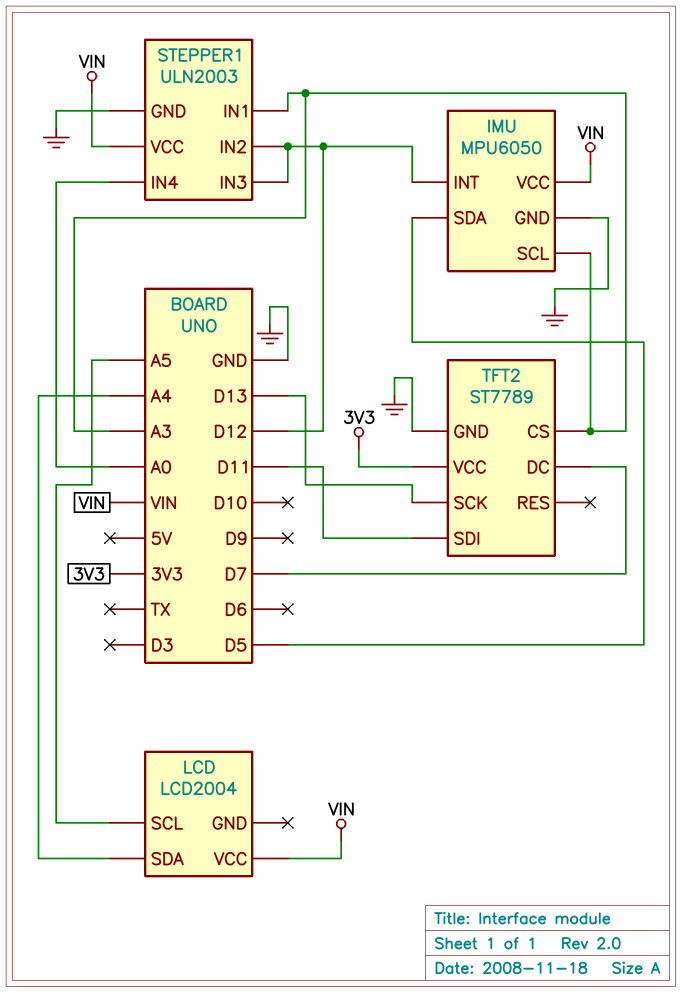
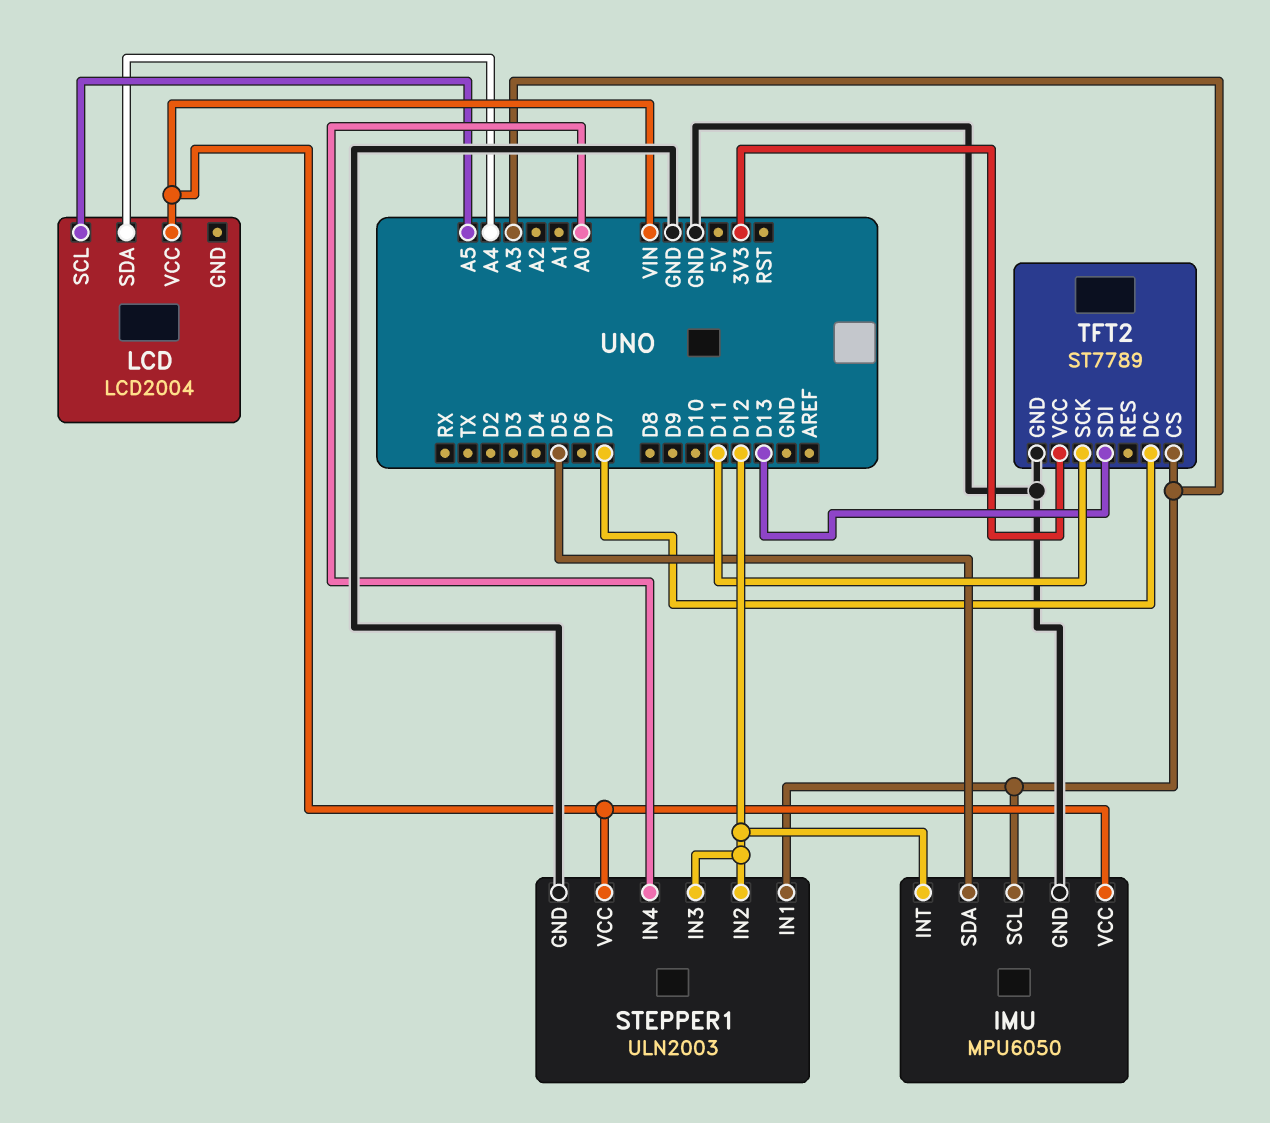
TFT2 pin SCK: D13 -> D11
TFT2 pin SDI: D11 -> D13

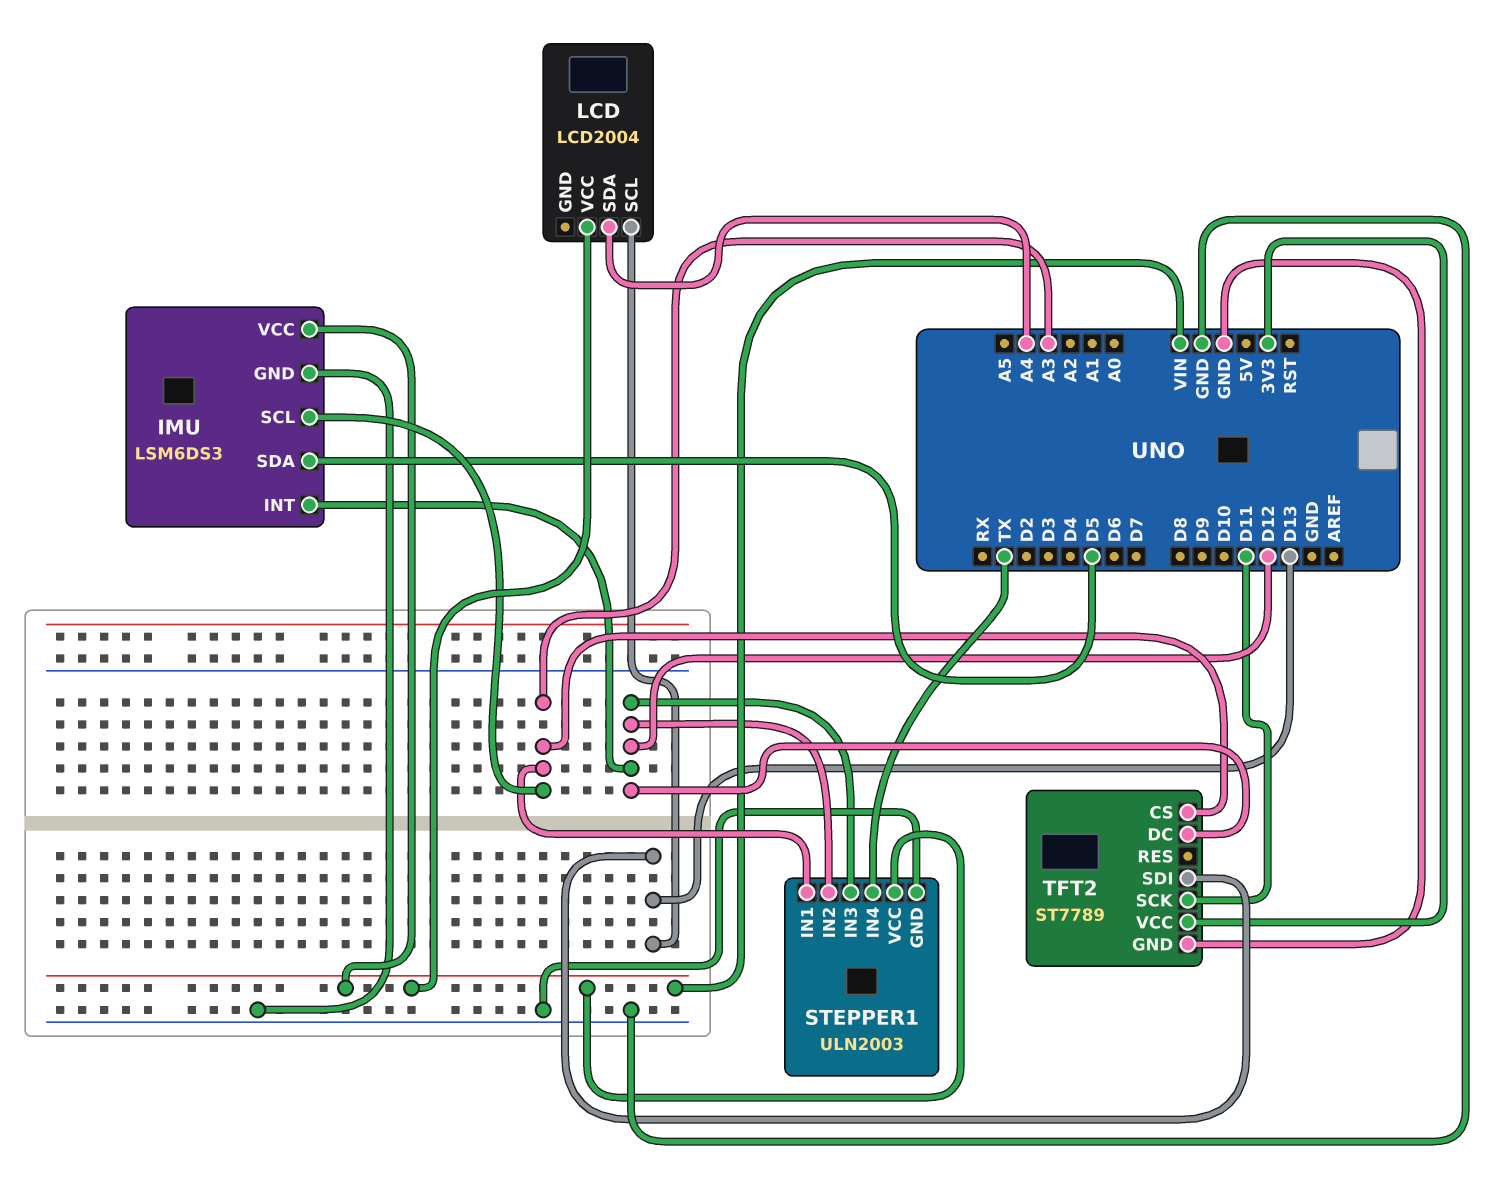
IMU: MPU6050 -> LSM6DS3
LCD pin SCL: A5 -> D13
STEPPER1 pin IN4: A0 -> TX
TFT2 pin DC: D7 -> D12

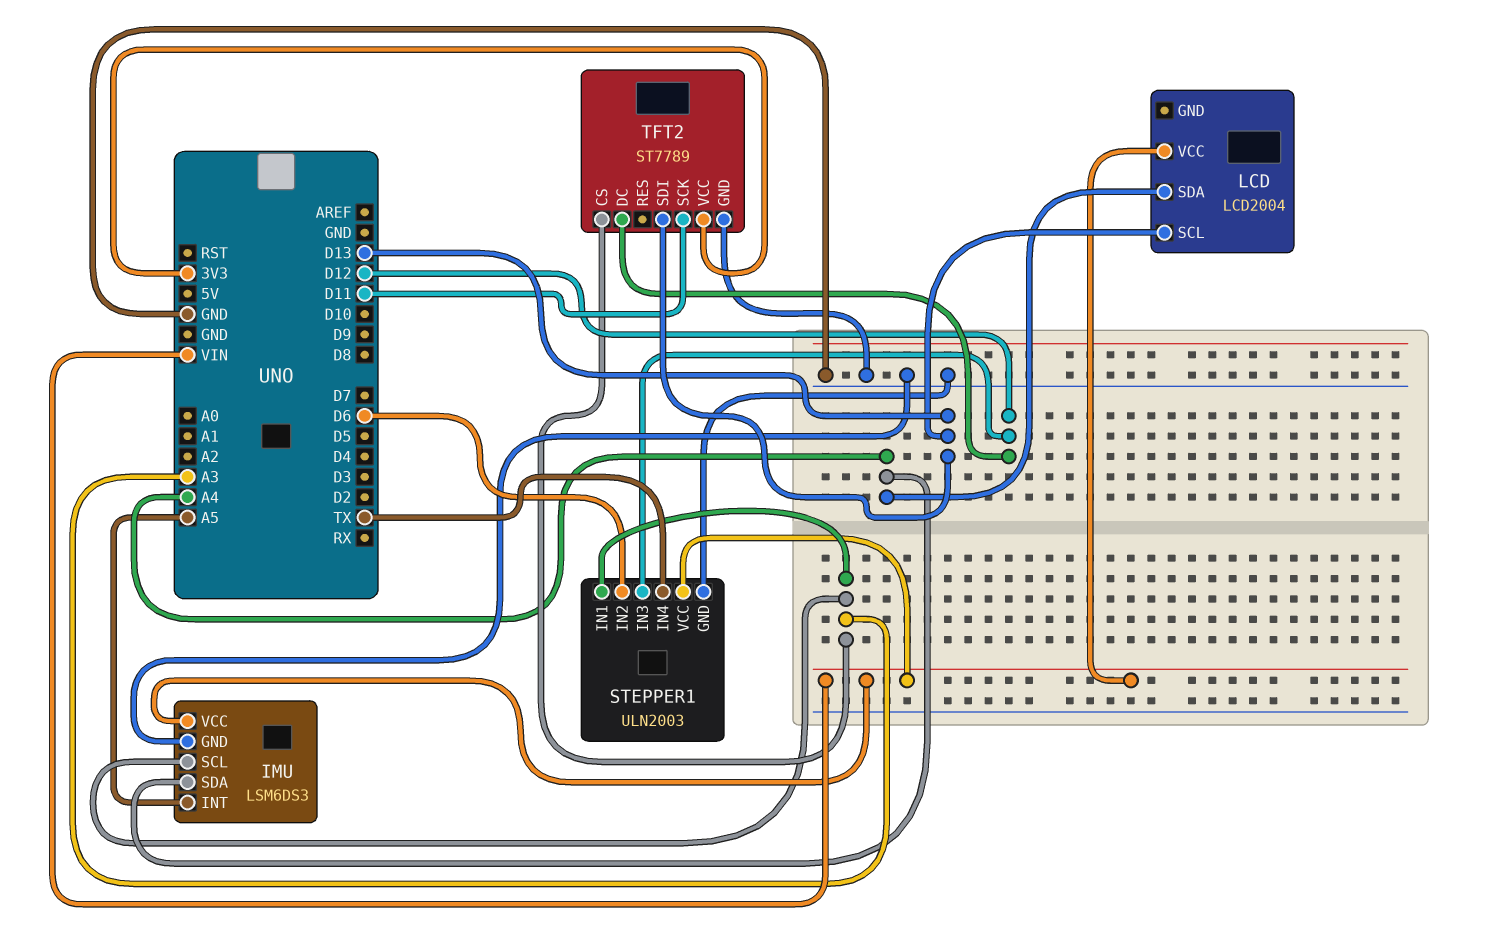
IMU pin INT: D12 -> A5
IMU pin SDA: D5 -> A4
STEPPER1 pin IN2: D12 -> D6

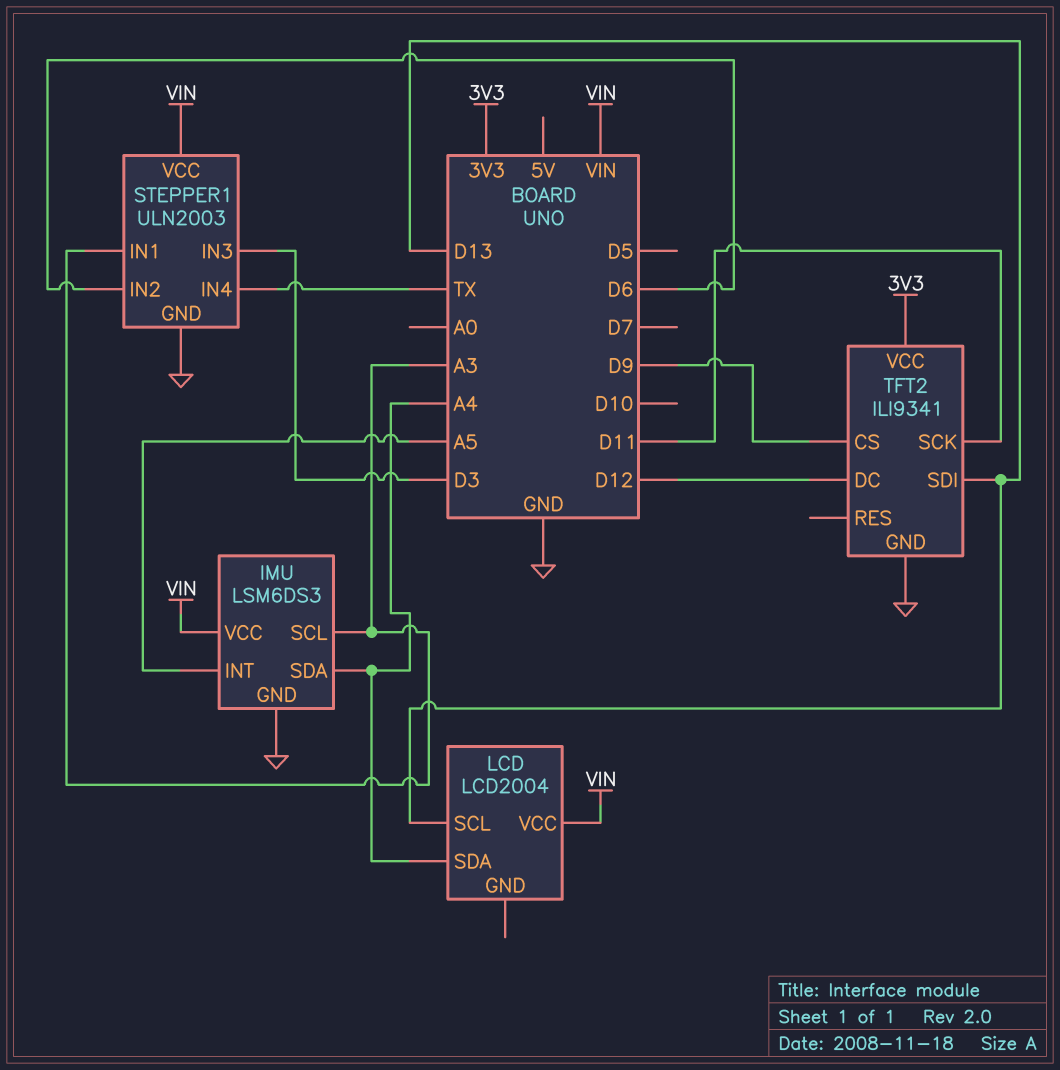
STEPPER1 pin IN3: D12 -> D3
TFT2: ST7789 -> ILI9341
TFT2 pin CS: A3 -> D9

